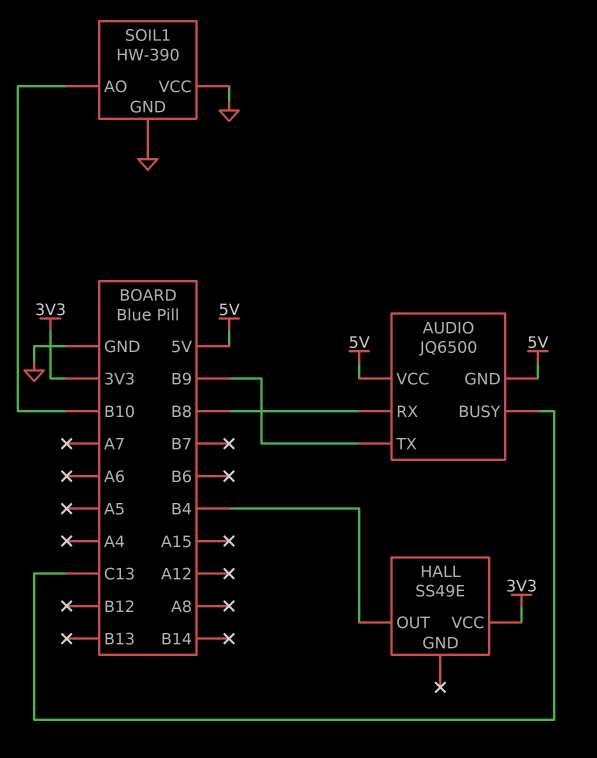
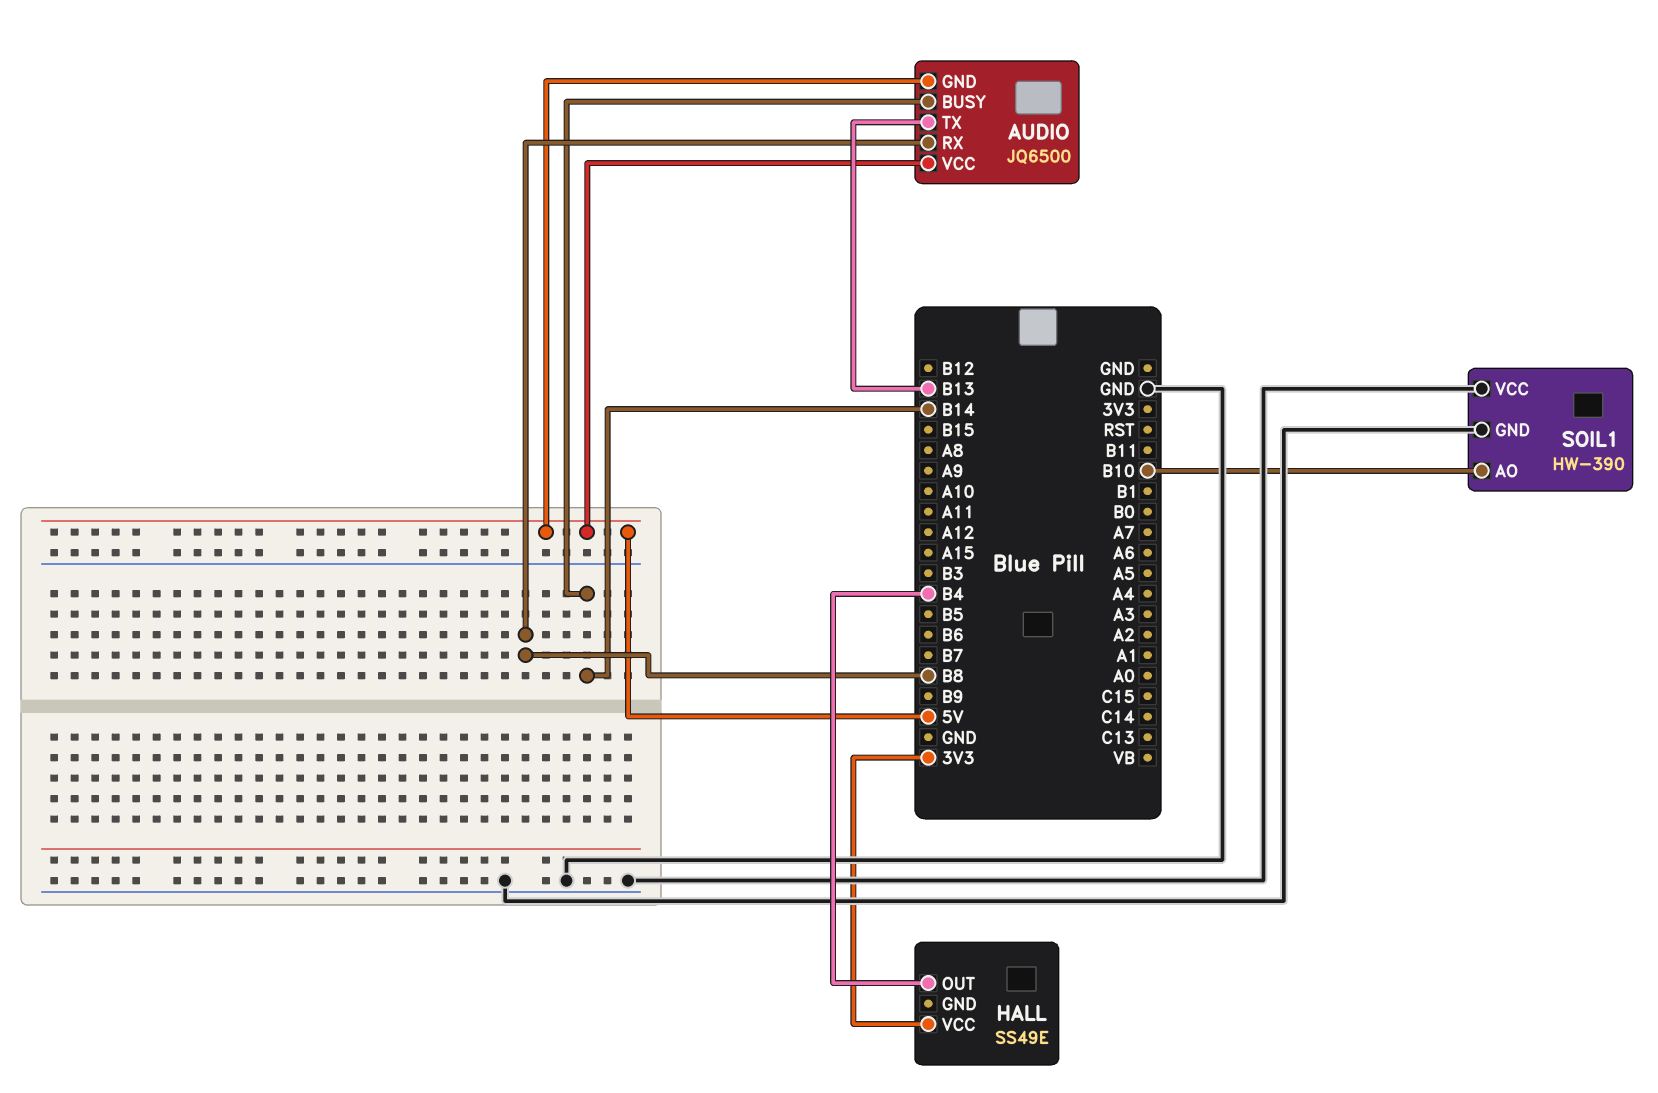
AUDIO pin BUSY: C13 -> B14
AUDIO pin TX: B9 -> B13

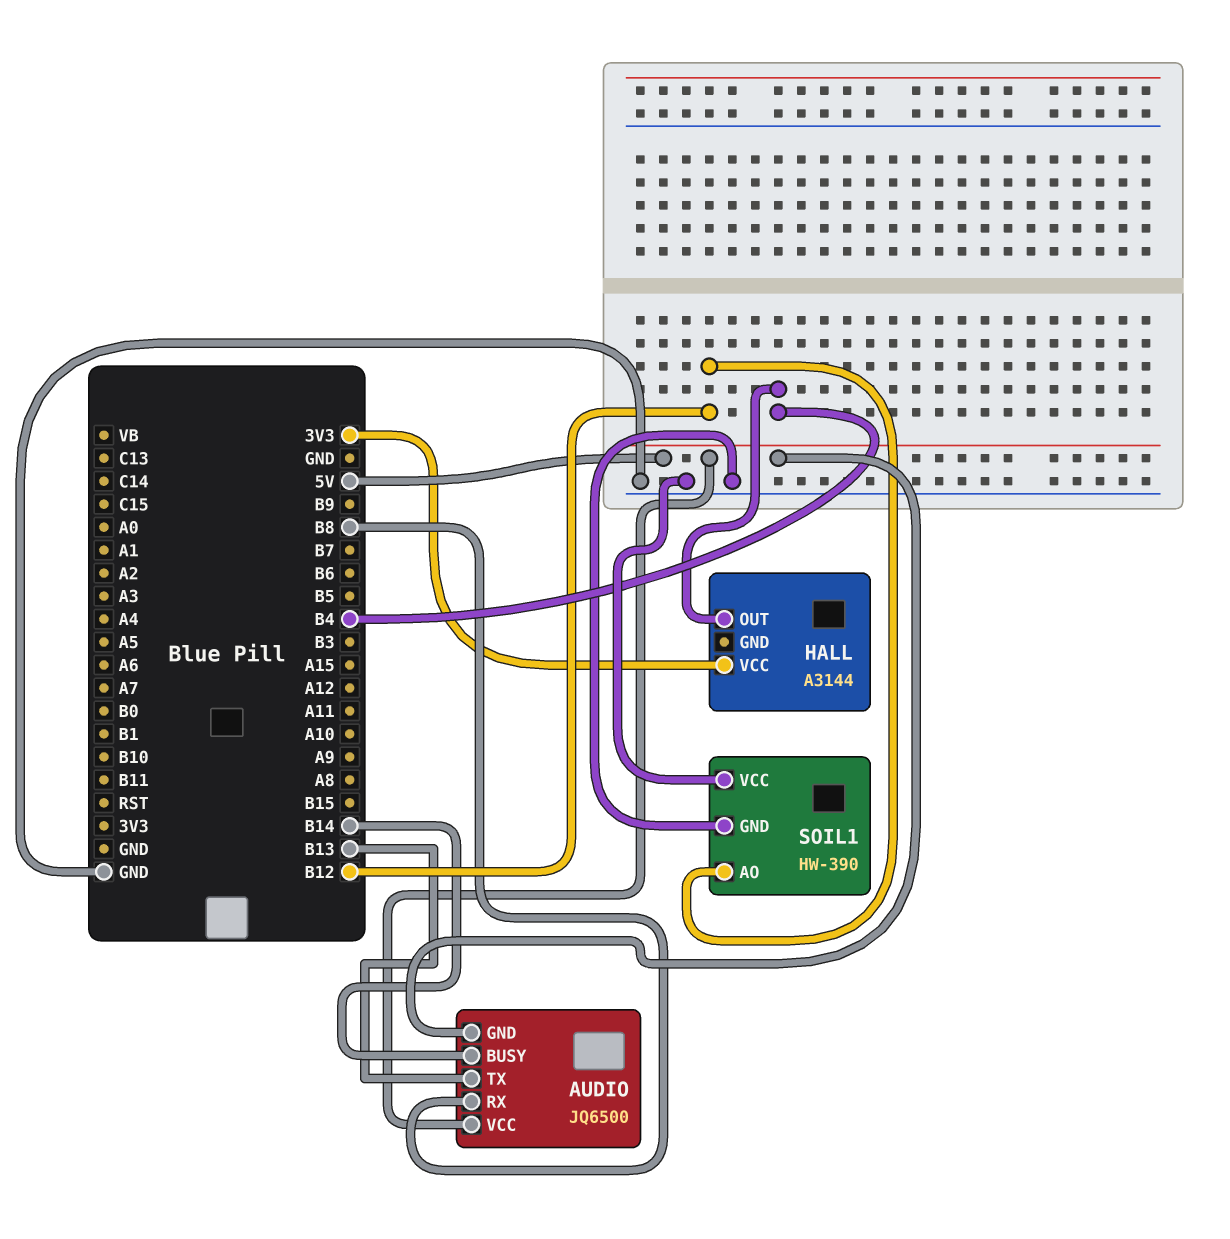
HALL: SS49E -> A3144
SOIL1 pin AO: B10 -> B12

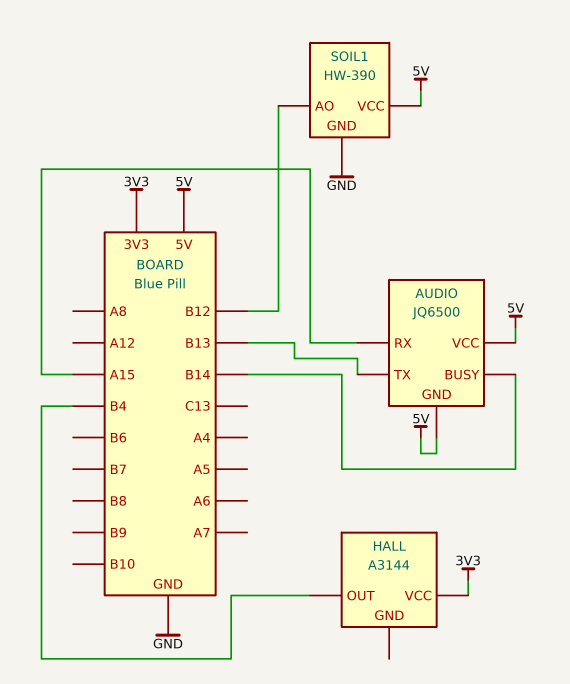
AUDIO pin RX: B8 -> A15
SOIL1 pin VCC: GND -> 5V

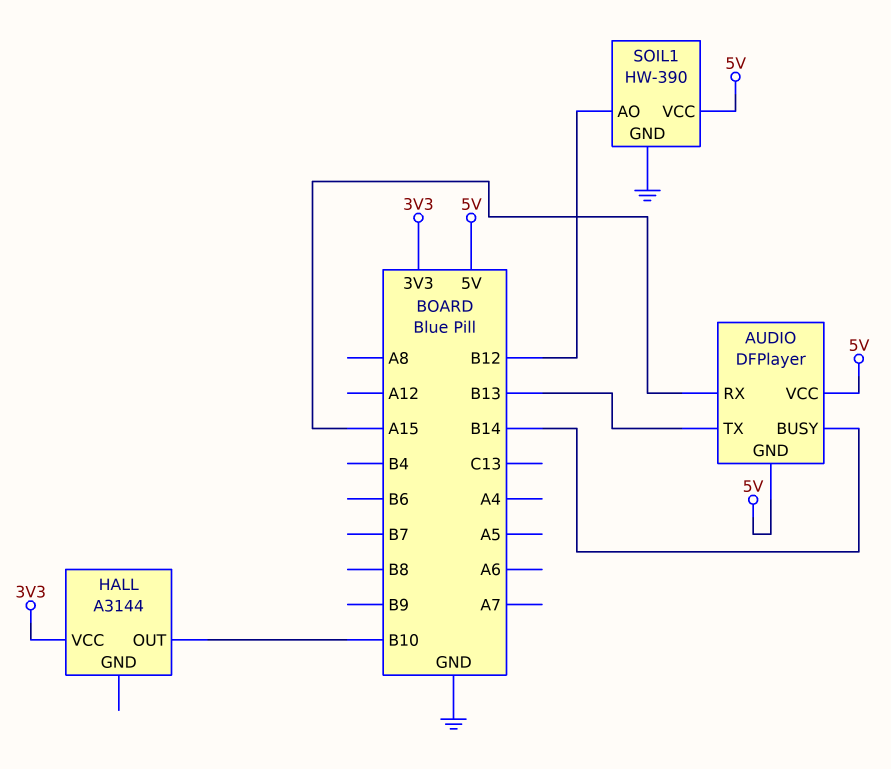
AUDIO: JQ6500 -> DFPlayer
HALL pin OUT: B4 -> B10

